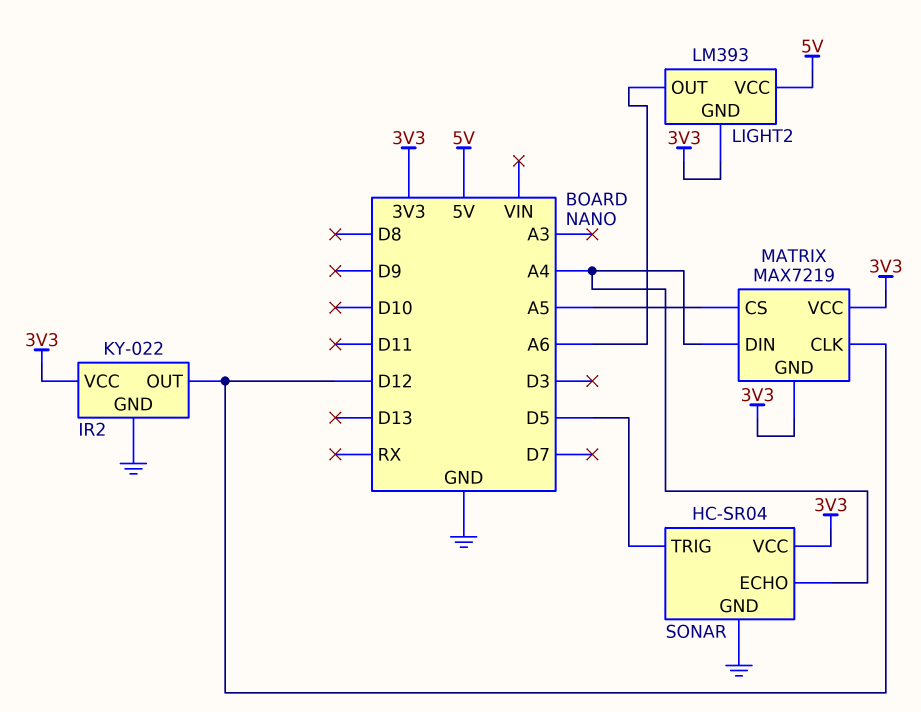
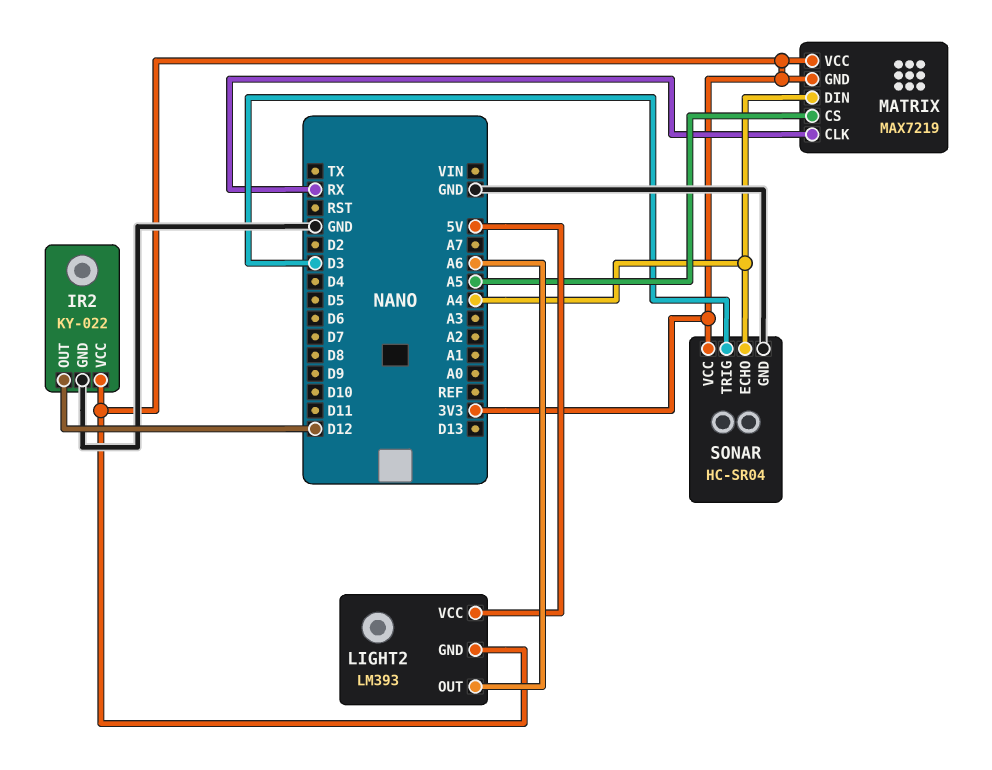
MATRIX pin CLK: D12 -> RX
SONAR pin TRIG: D5 -> D3

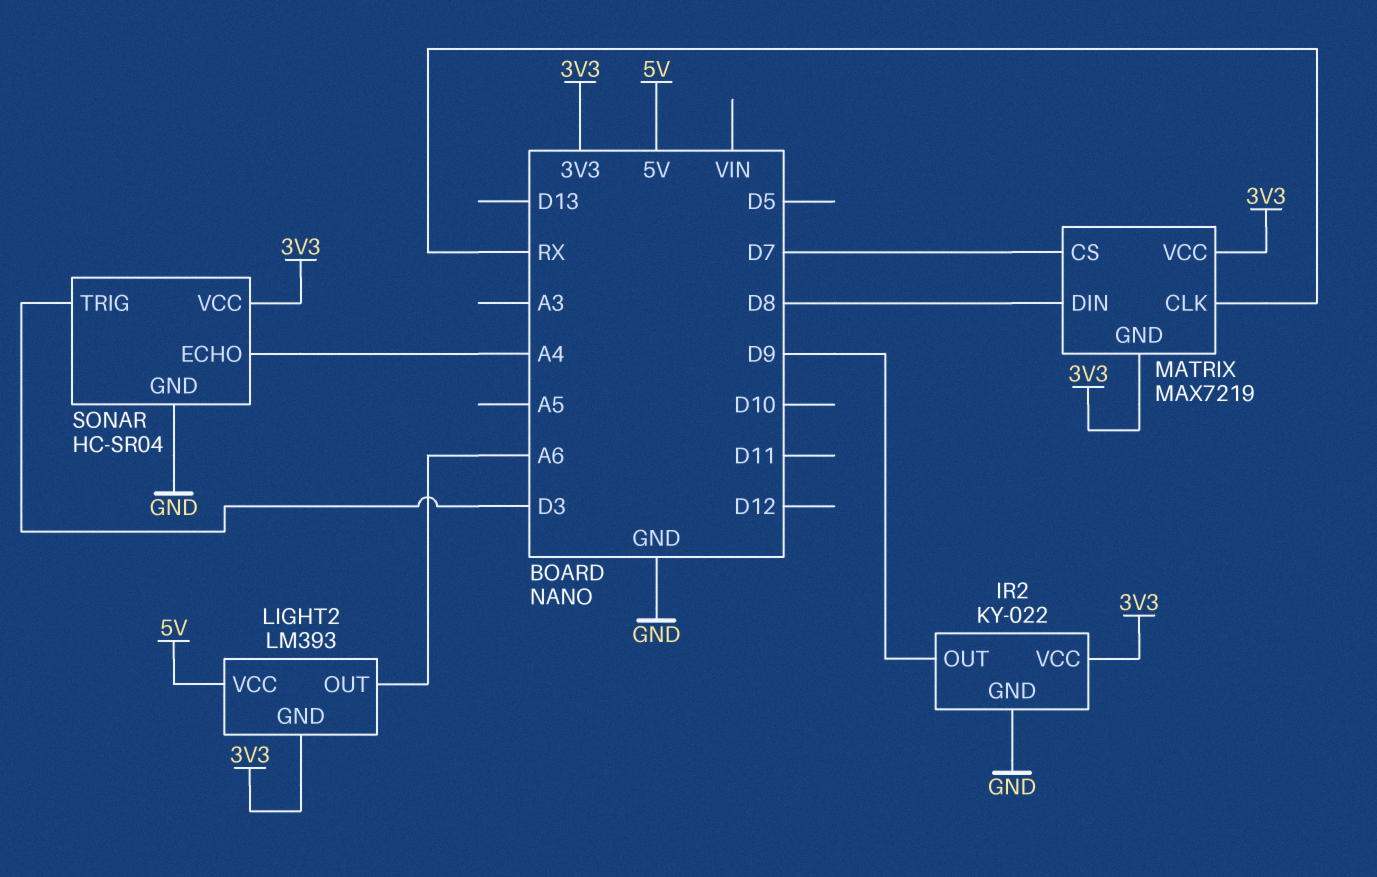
IR2 pin OUT: D12 -> D9
MATRIX pin CS: A5 -> D7
MATRIX pin DIN: A4 -> D8

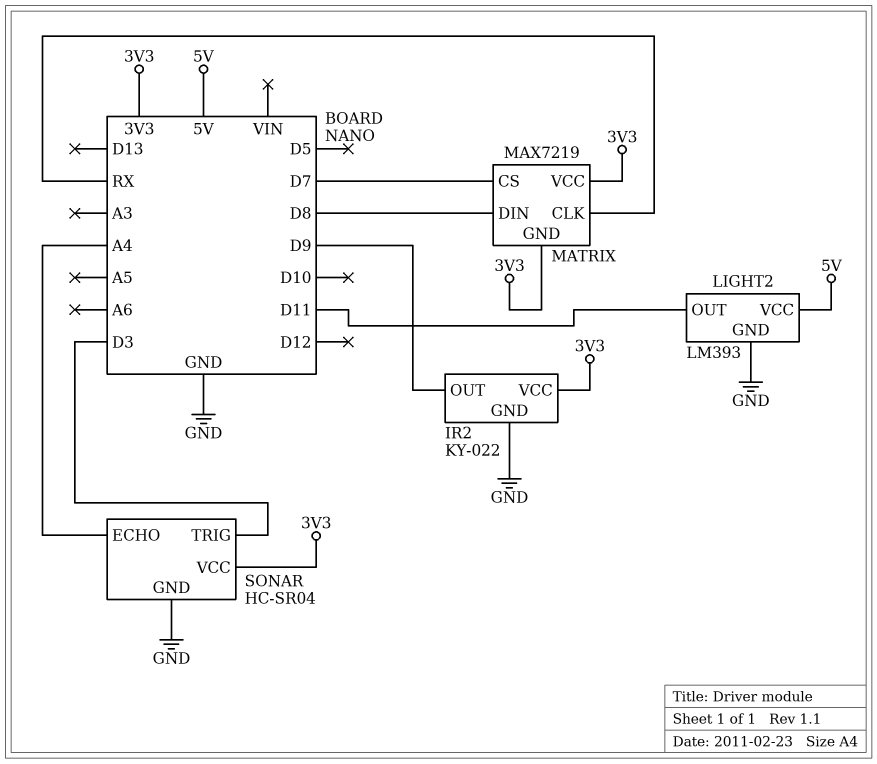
LIGHT2 pin GND: 3V3 -> GND
LIGHT2 pin OUT: A6 -> D11

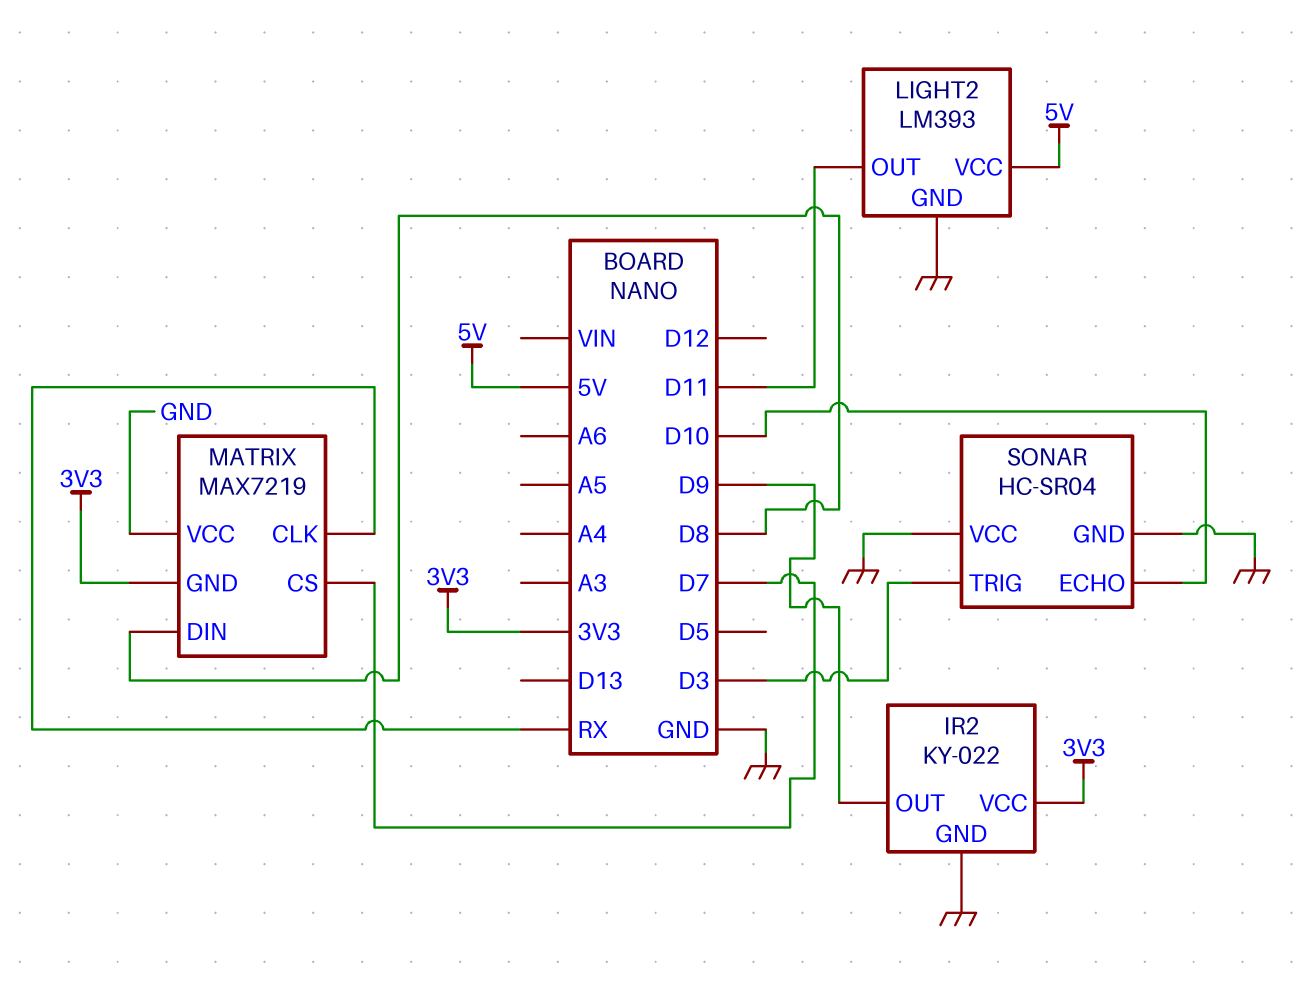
MATRIX pin VCC: 3V3 -> GND
SONAR pin ECHO: A4 -> D10
SONAR pin VCC: 3V3 -> GND

